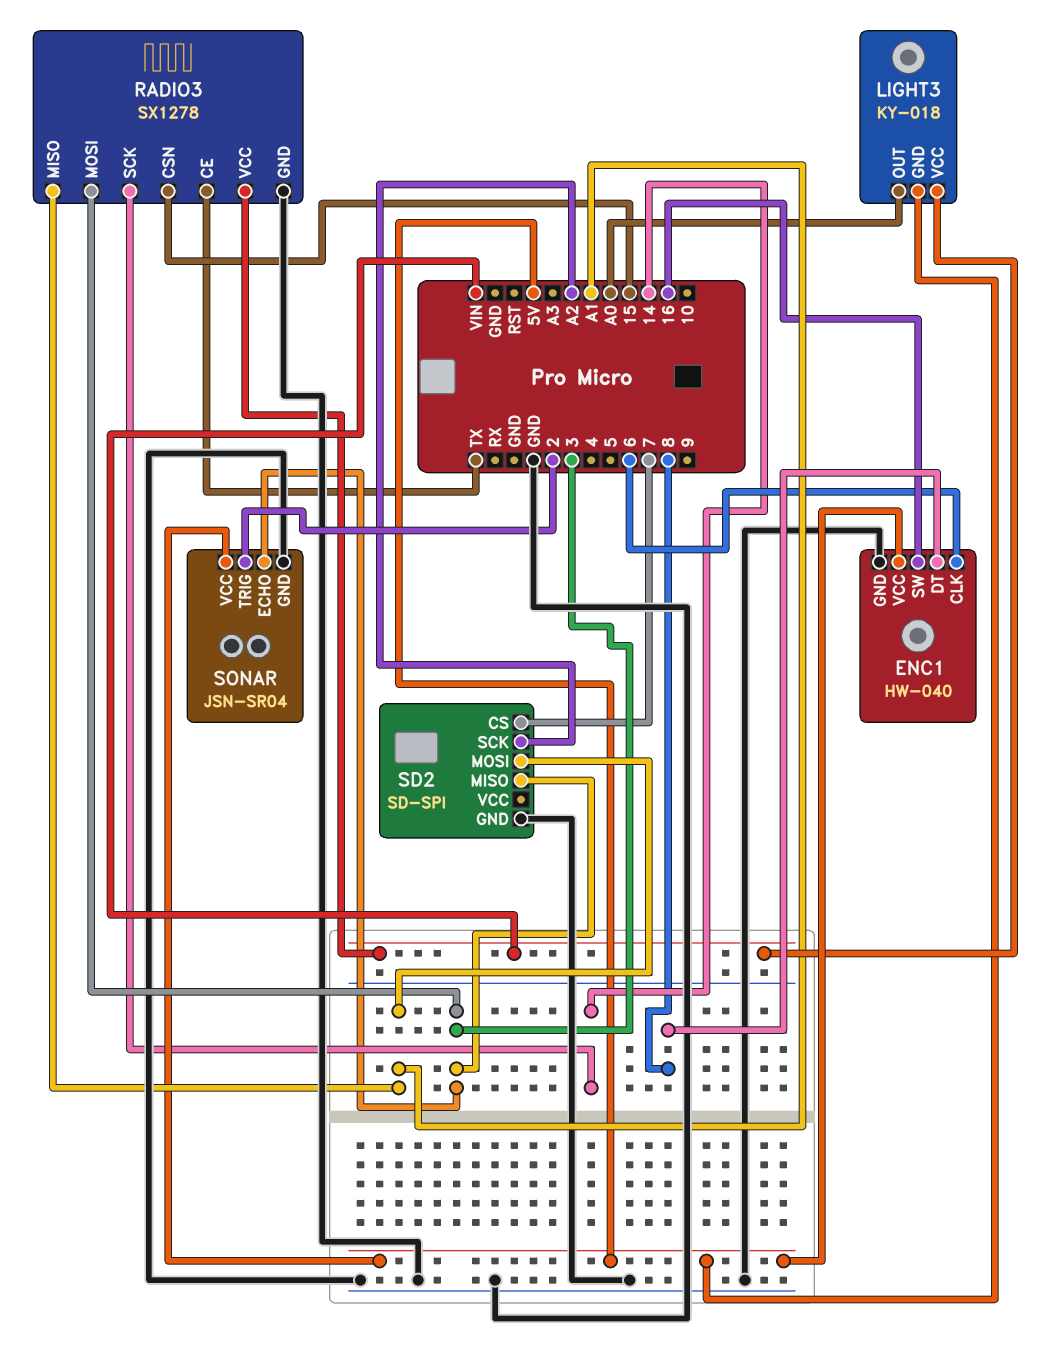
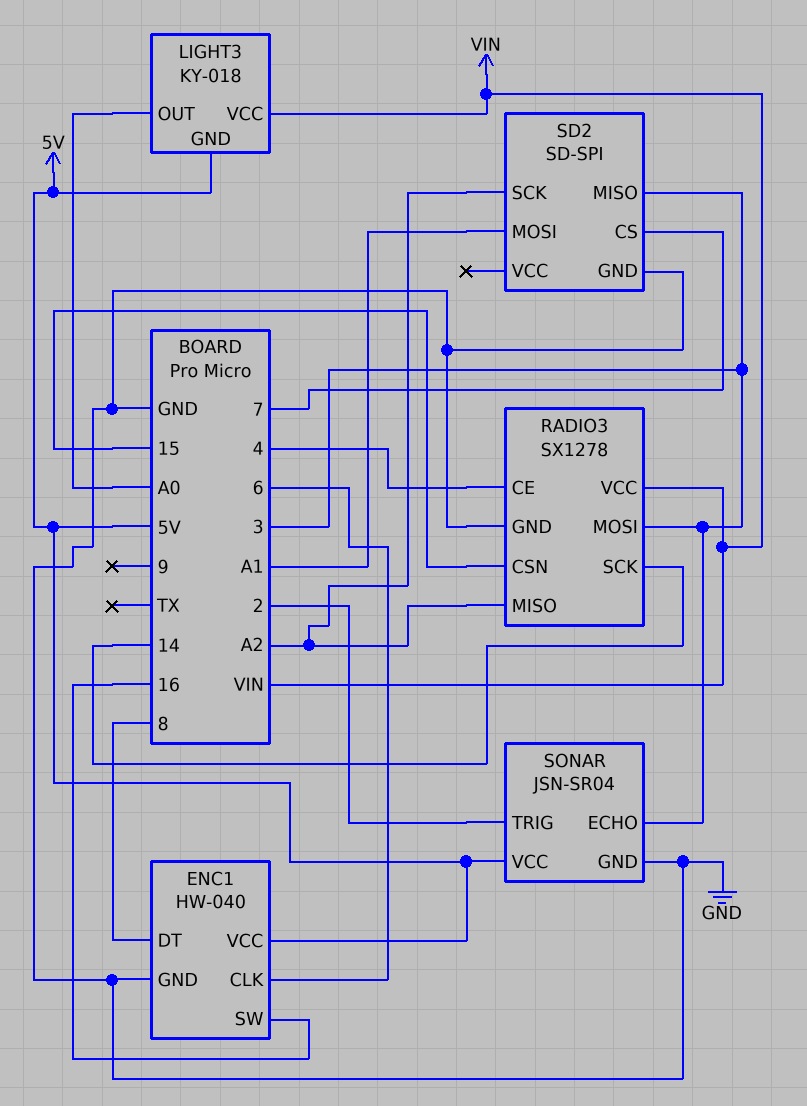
RADIO3 pin CE: TX -> 4
RADIO3 pin MISO: A1 -> A2

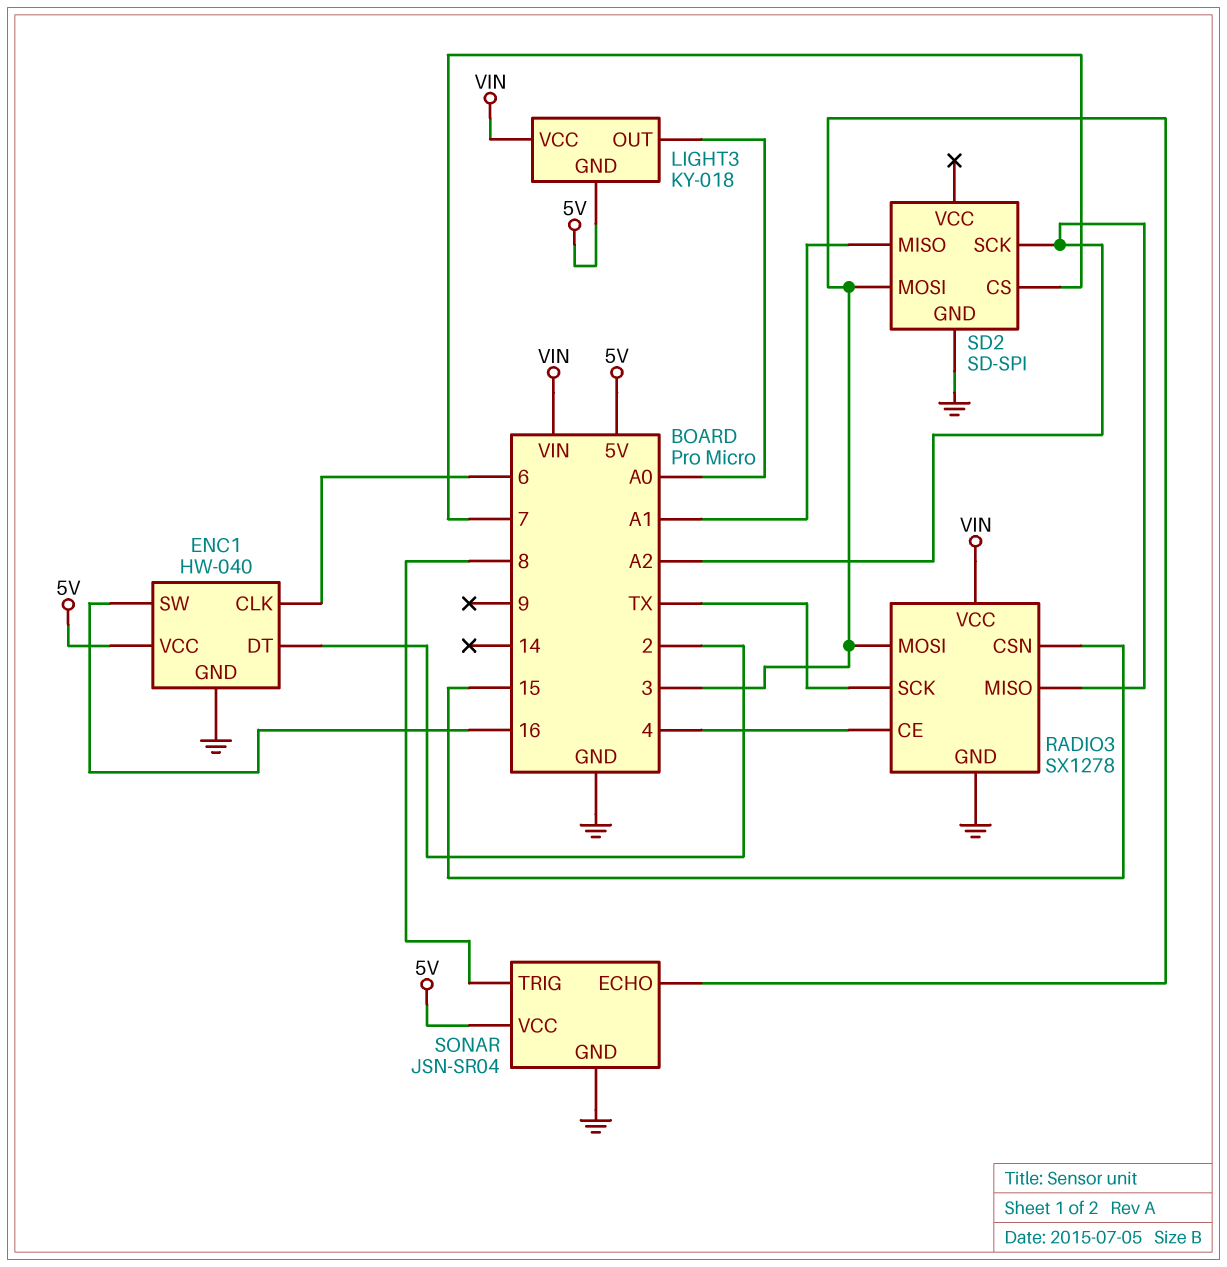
ENC1 pin DT: 8 -> 2
RADIO3 pin SCK: 14 -> TX
SD2 pin MISO: 3 -> A1
SD2 pin MOSI: A1 -> 3
SONAR pin TRIG: 2 -> 8

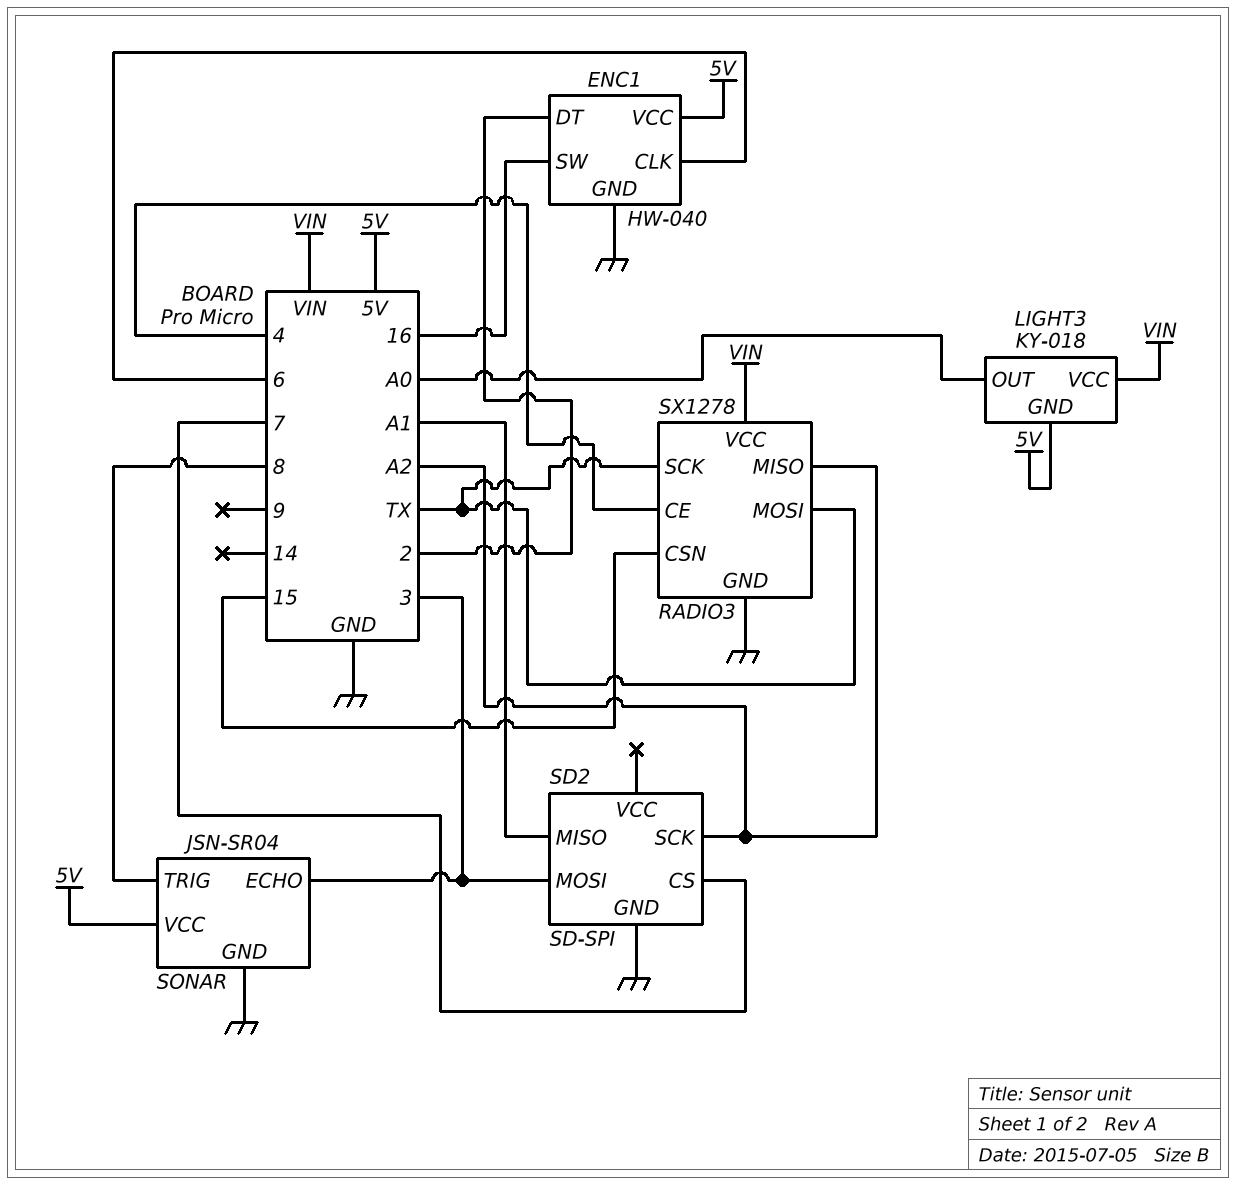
RADIO3 pin MOSI: 3 -> TX

